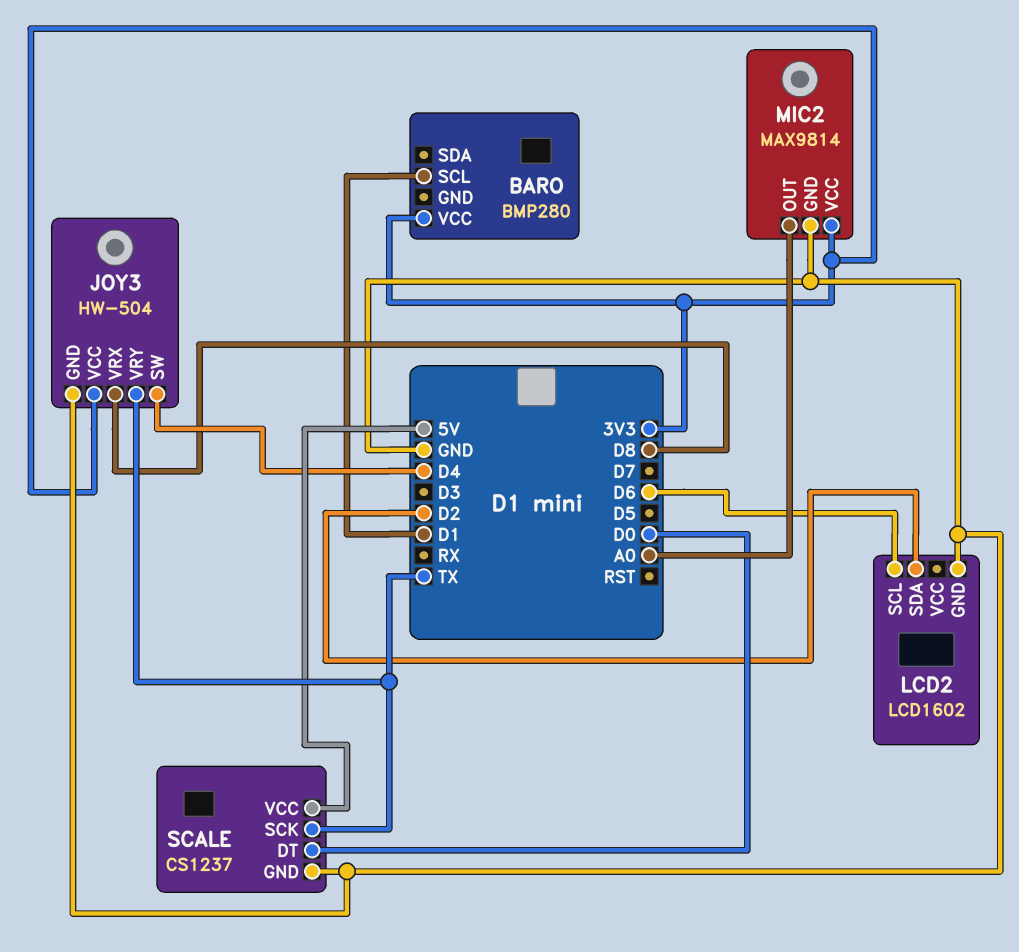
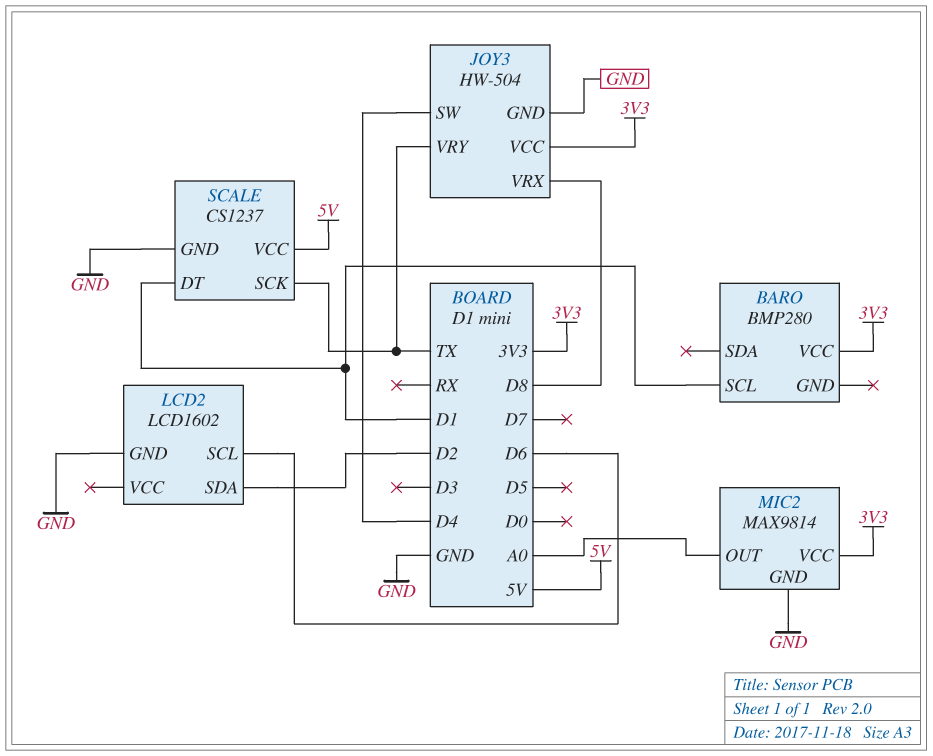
SCALE pin DT: D0 -> D1

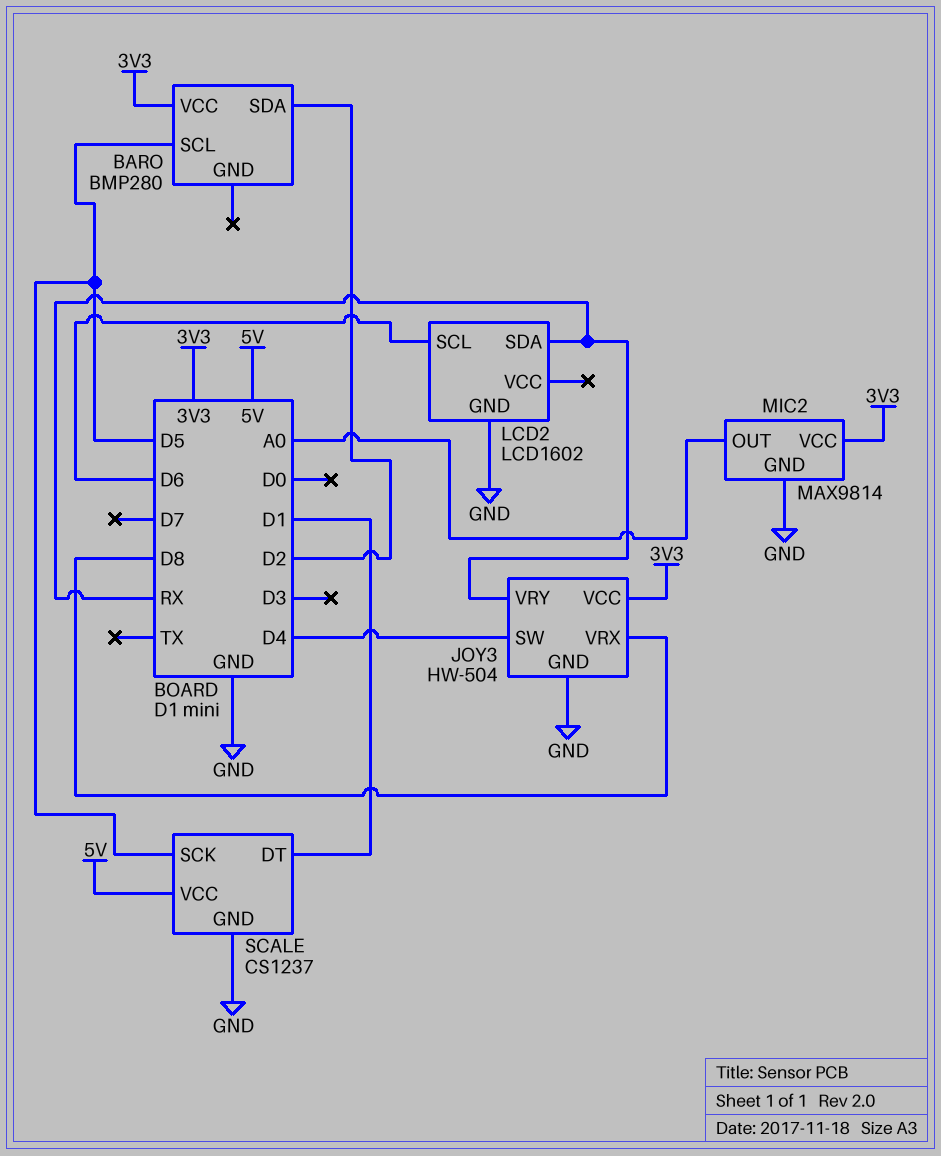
BARO pin SCL: D1 -> D5
BARO pin SDA: none -> D2
JOY3 pin VRY: TX -> RX
LCD2 pin SDA: D2 -> RX
SCALE pin SCK: TX -> D5

